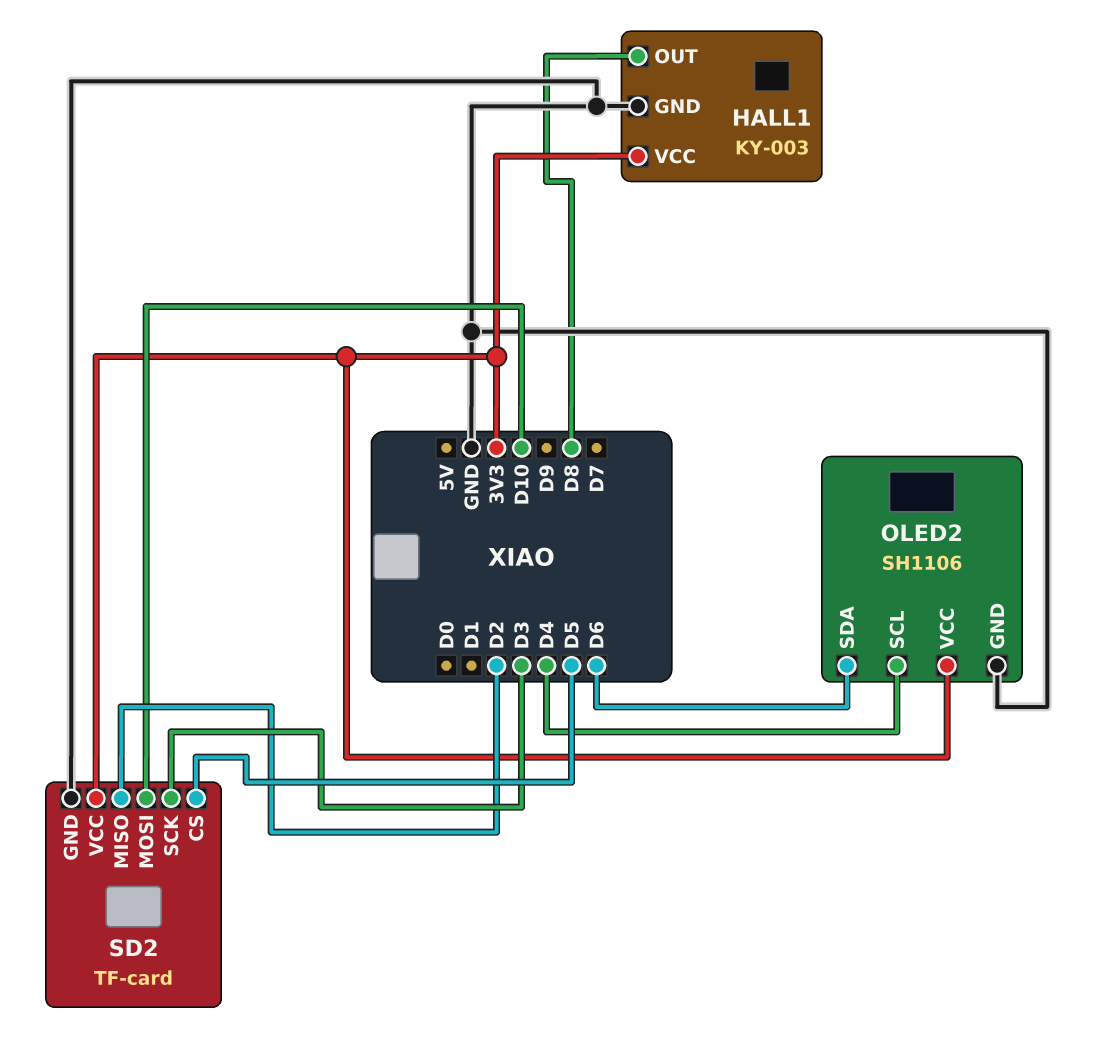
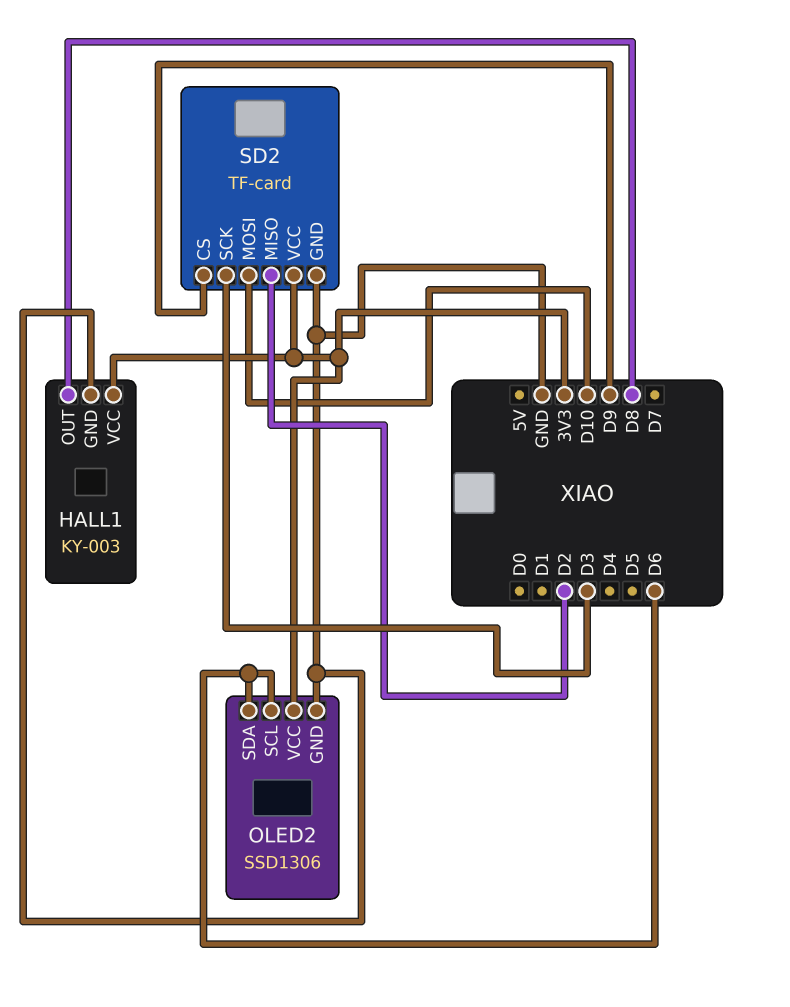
OLED2: SH1106 -> SSD1306
OLED2 pin SCL: D4 -> D6
SD2 pin CS: D5 -> D9

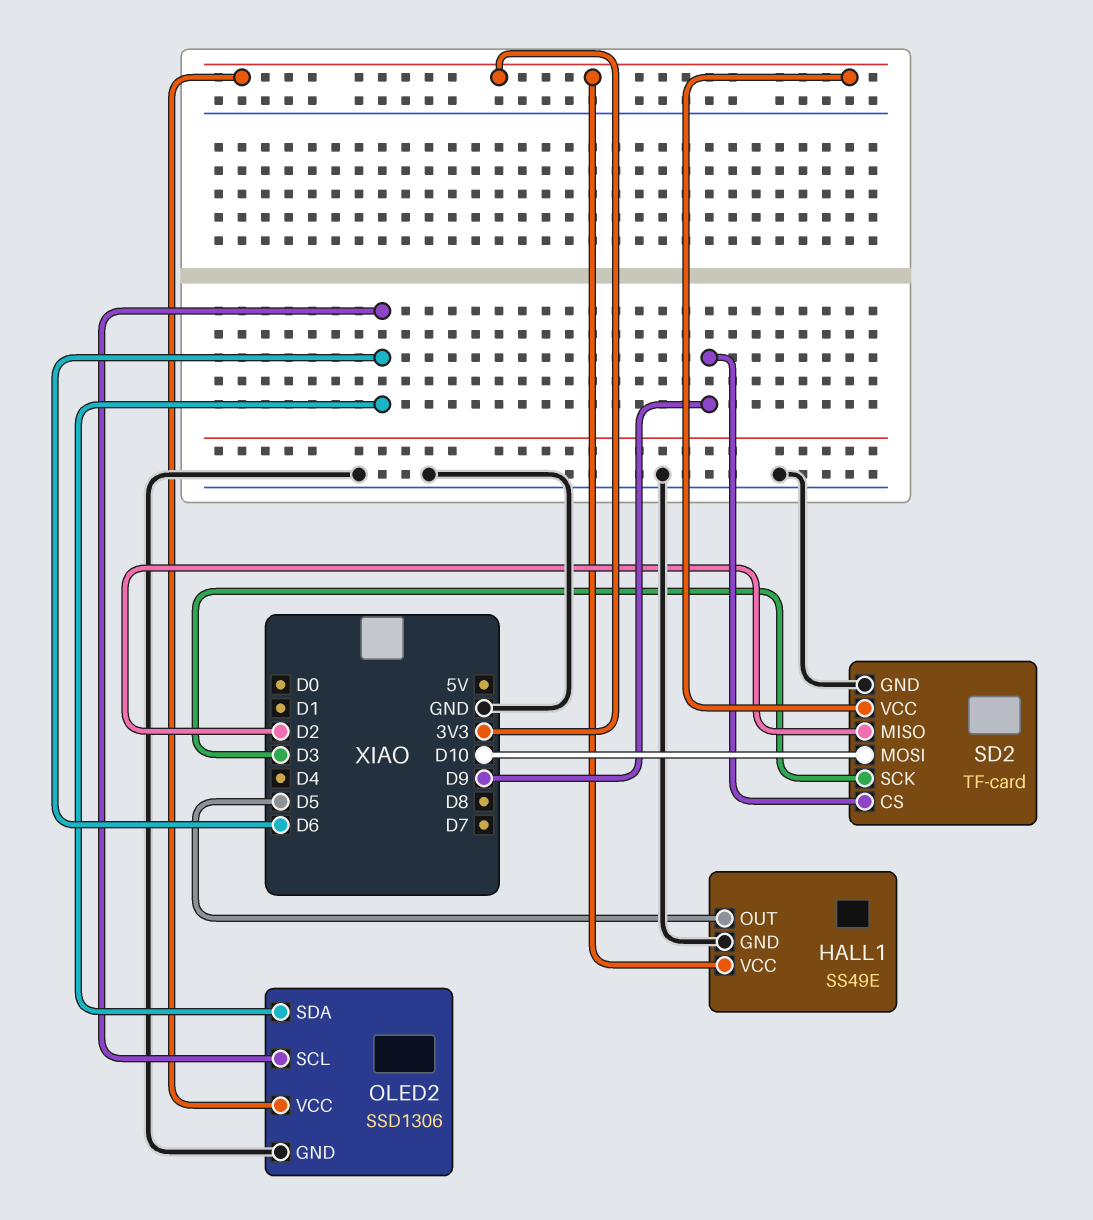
HALL1: KY-003 -> SS49E
HALL1 pin OUT: D8 -> D5

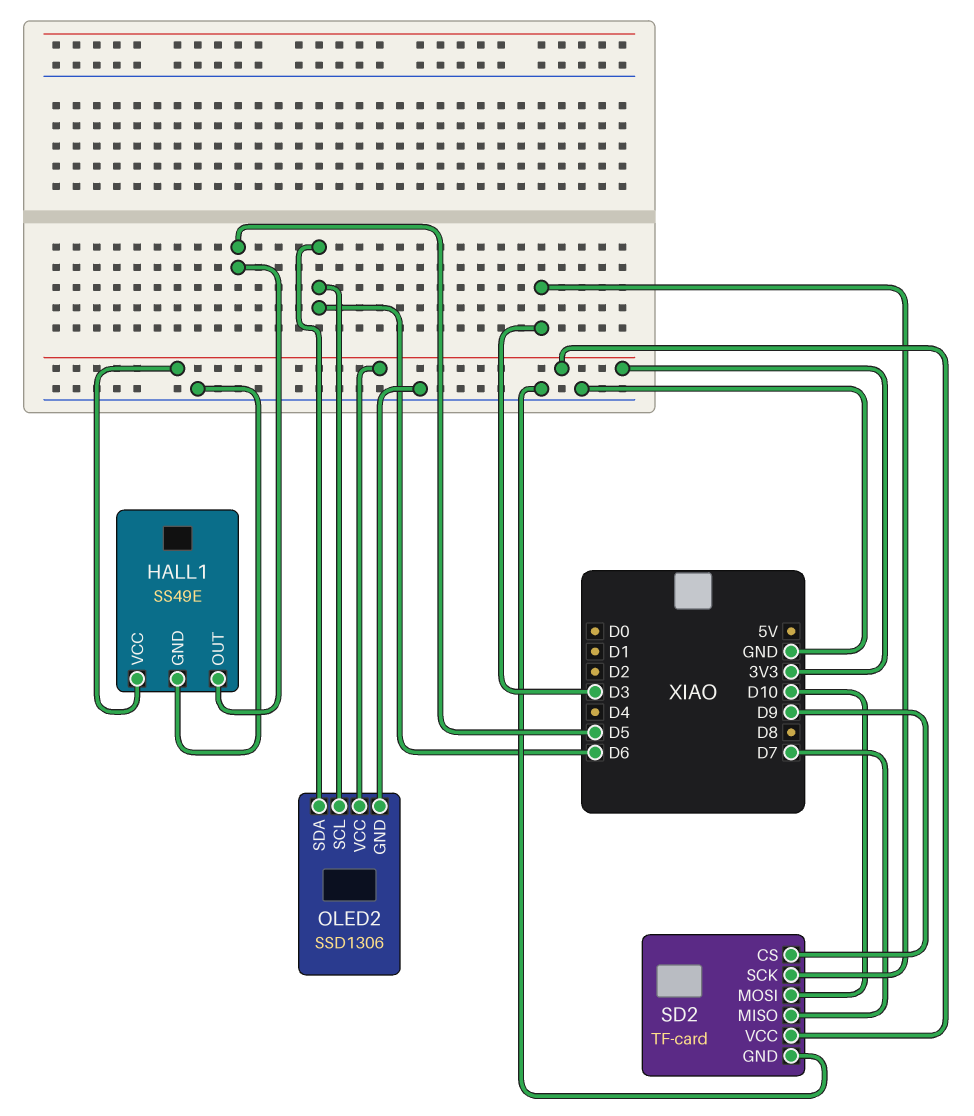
SD2 pin MISO: D2 -> D7

